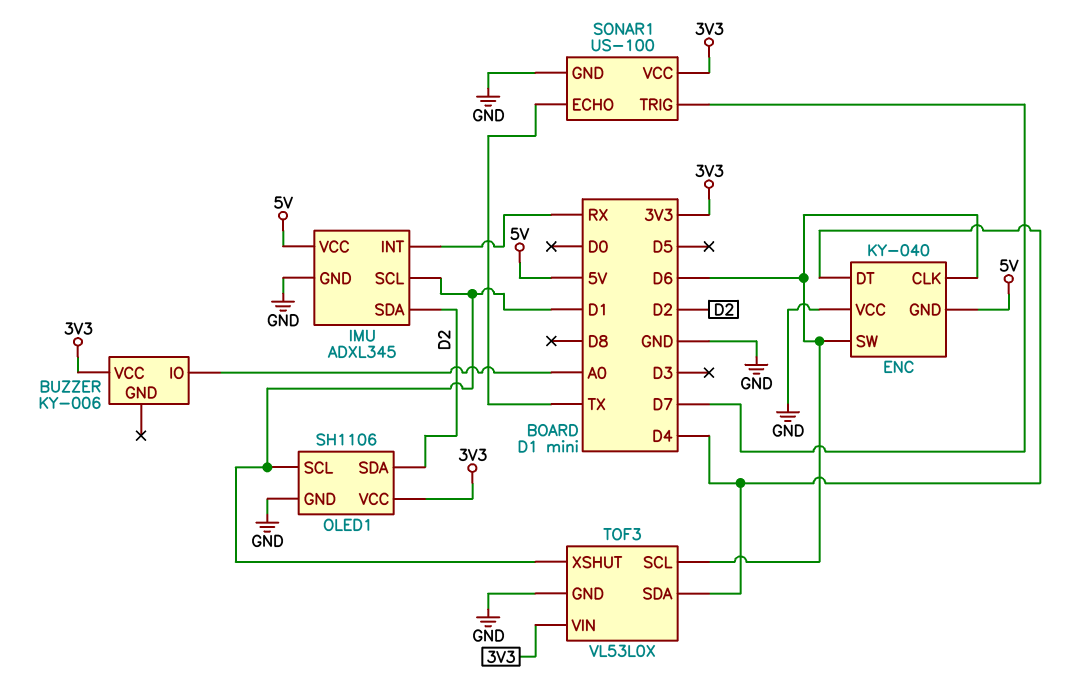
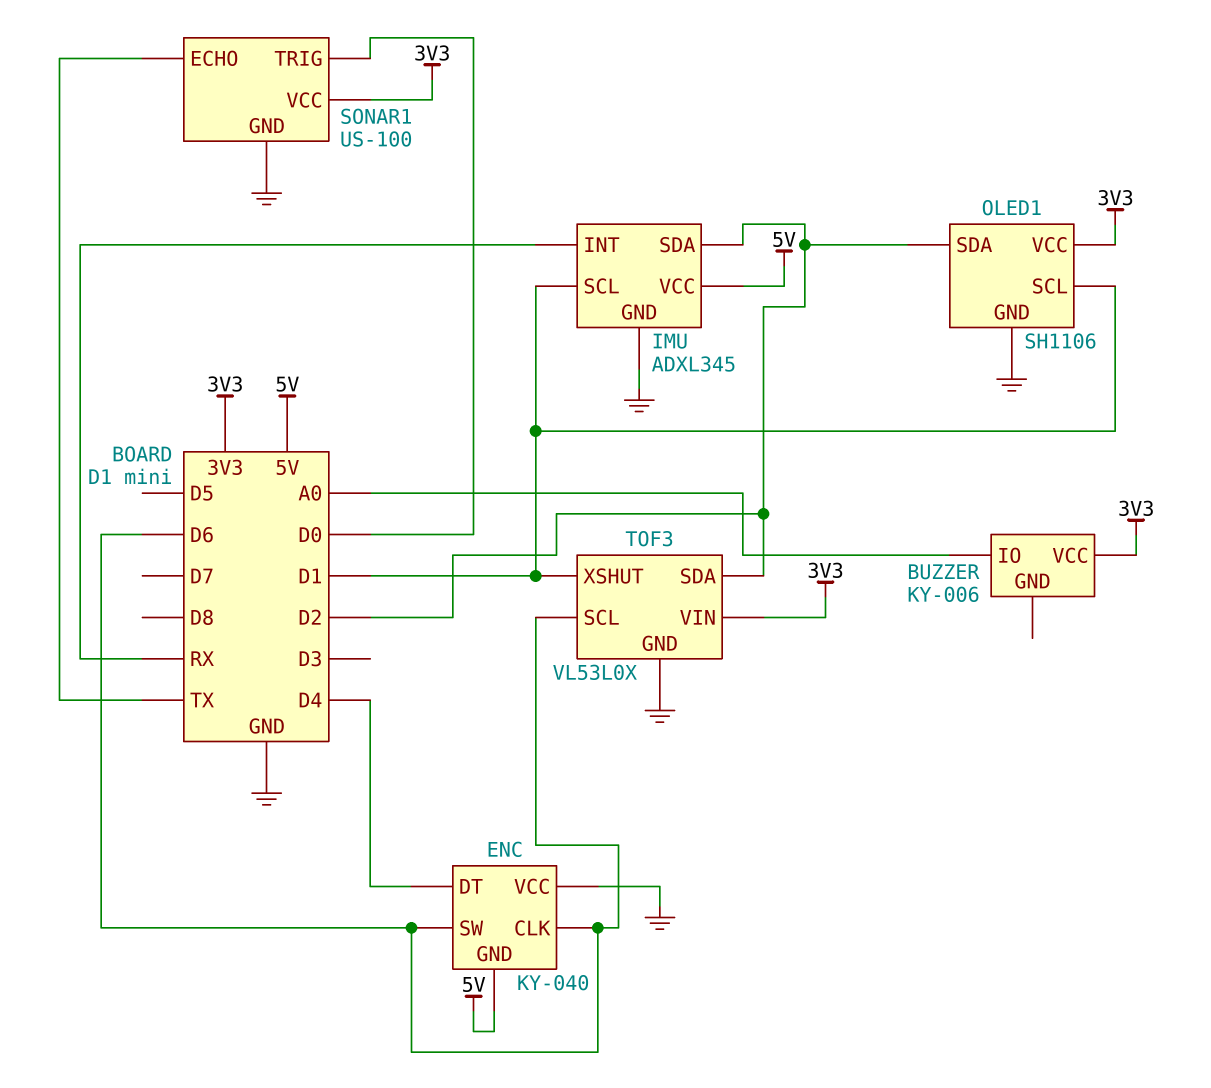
SONAR1 pin TRIG: D7 -> D0
TOF3 pin SDA: D4 -> D2

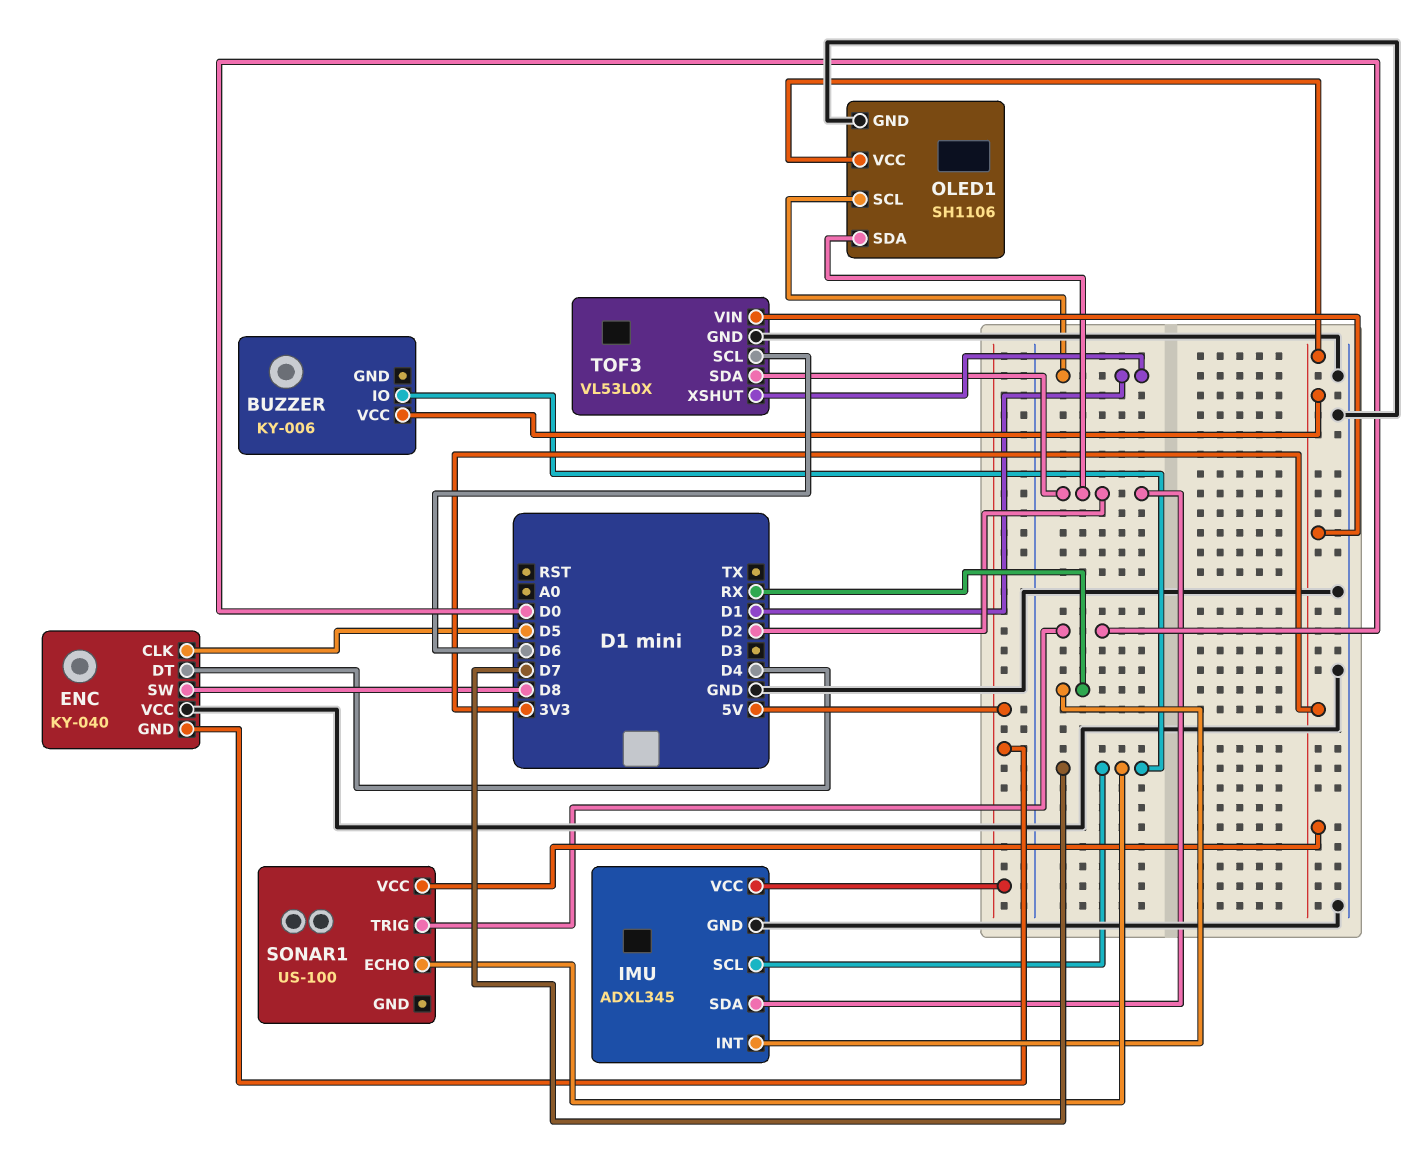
BUZZER pin IO: A0 -> D7
ENC pin CLK: D6 -> D5
ENC pin SW: D6 -> D8
IMU pin SCL: D1 -> D7
SONAR1 pin ECHO: TX -> D7
SONAR1 pin GND: GND -> none

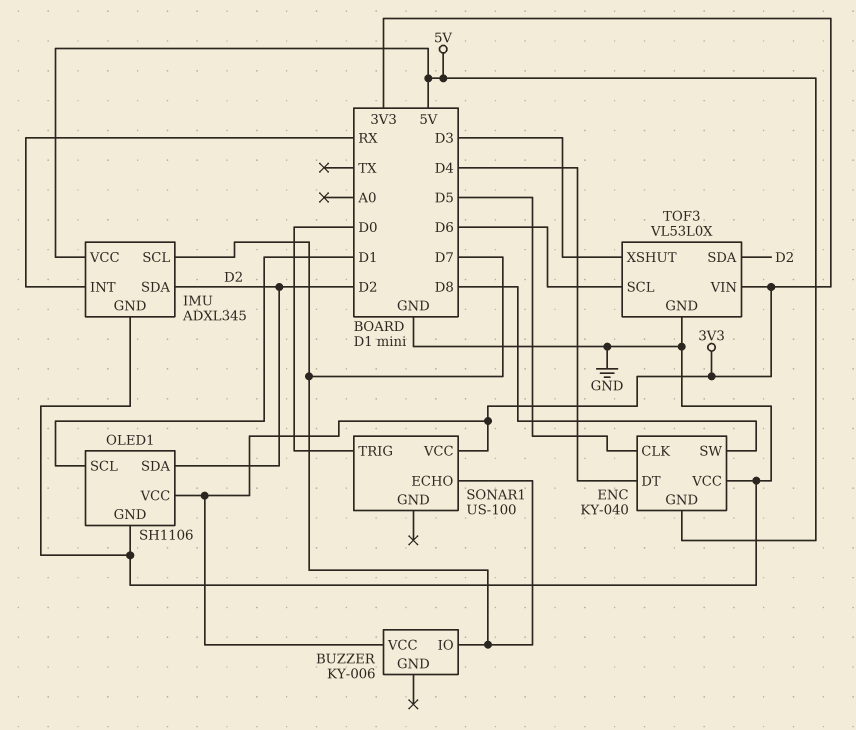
TOF3 pin XSHUT: D1 -> D3

